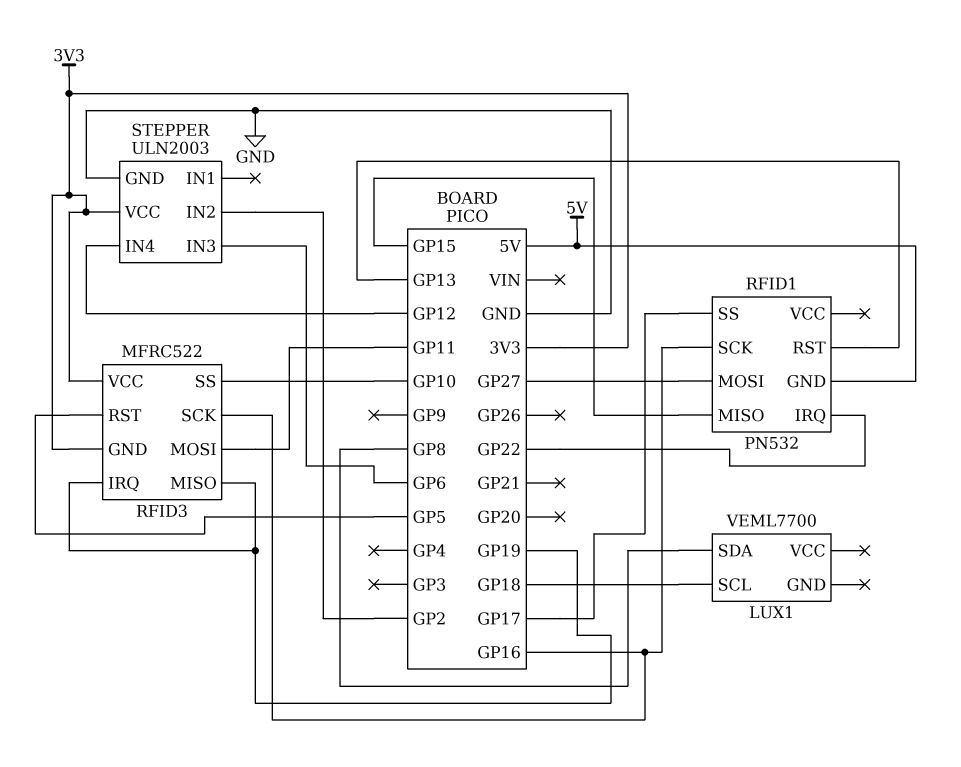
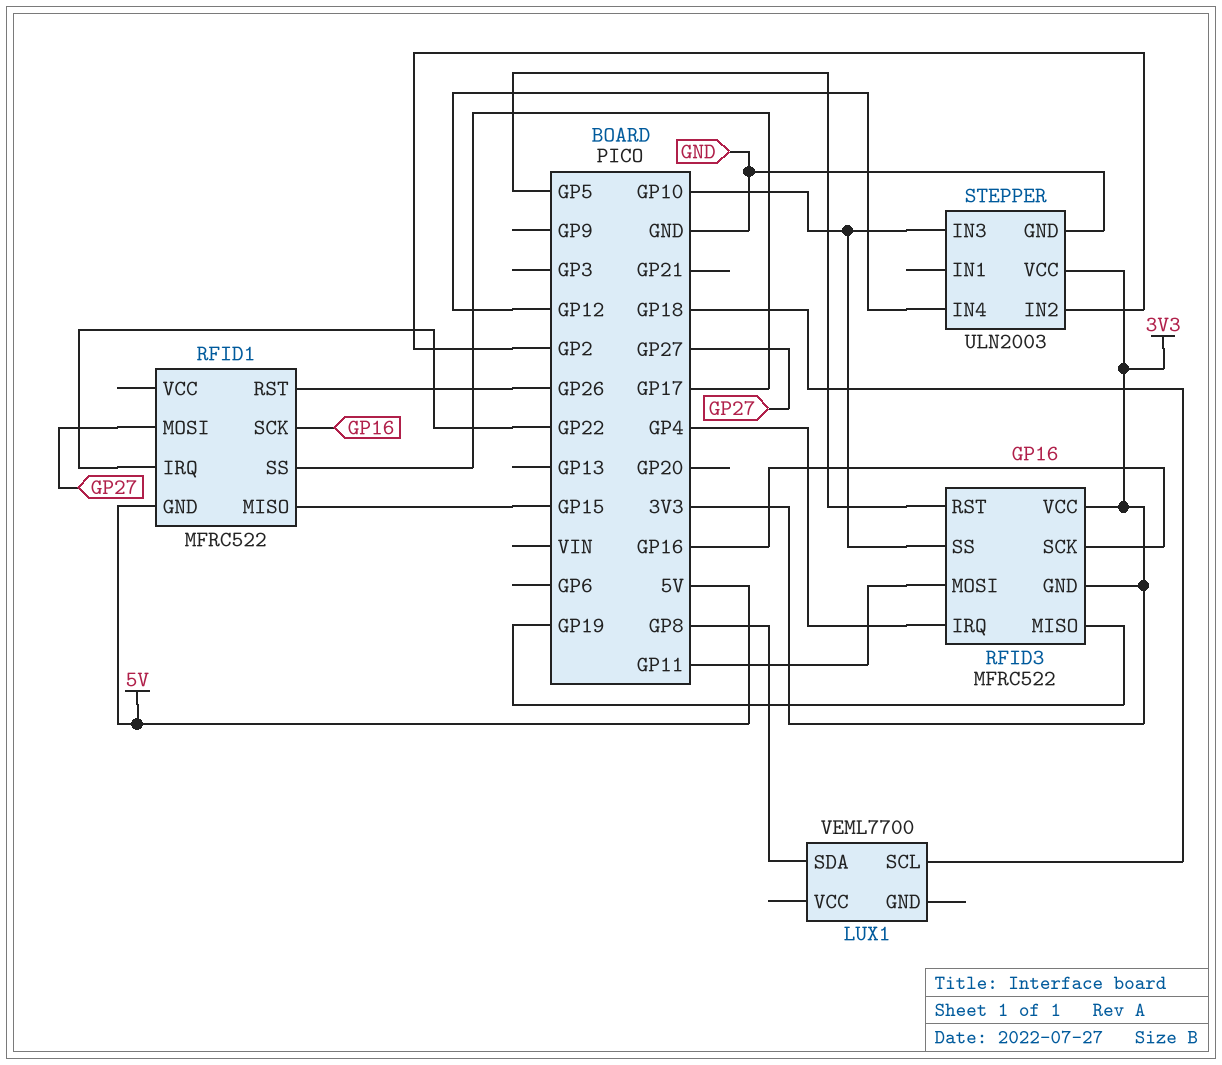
RFID1: PN532 -> MFRC522
RFID1 pin RST: GP13 -> GP26
RFID3 pin IRQ: GP19 -> GP4
STEPPER pin IN3: GP6 -> GP10

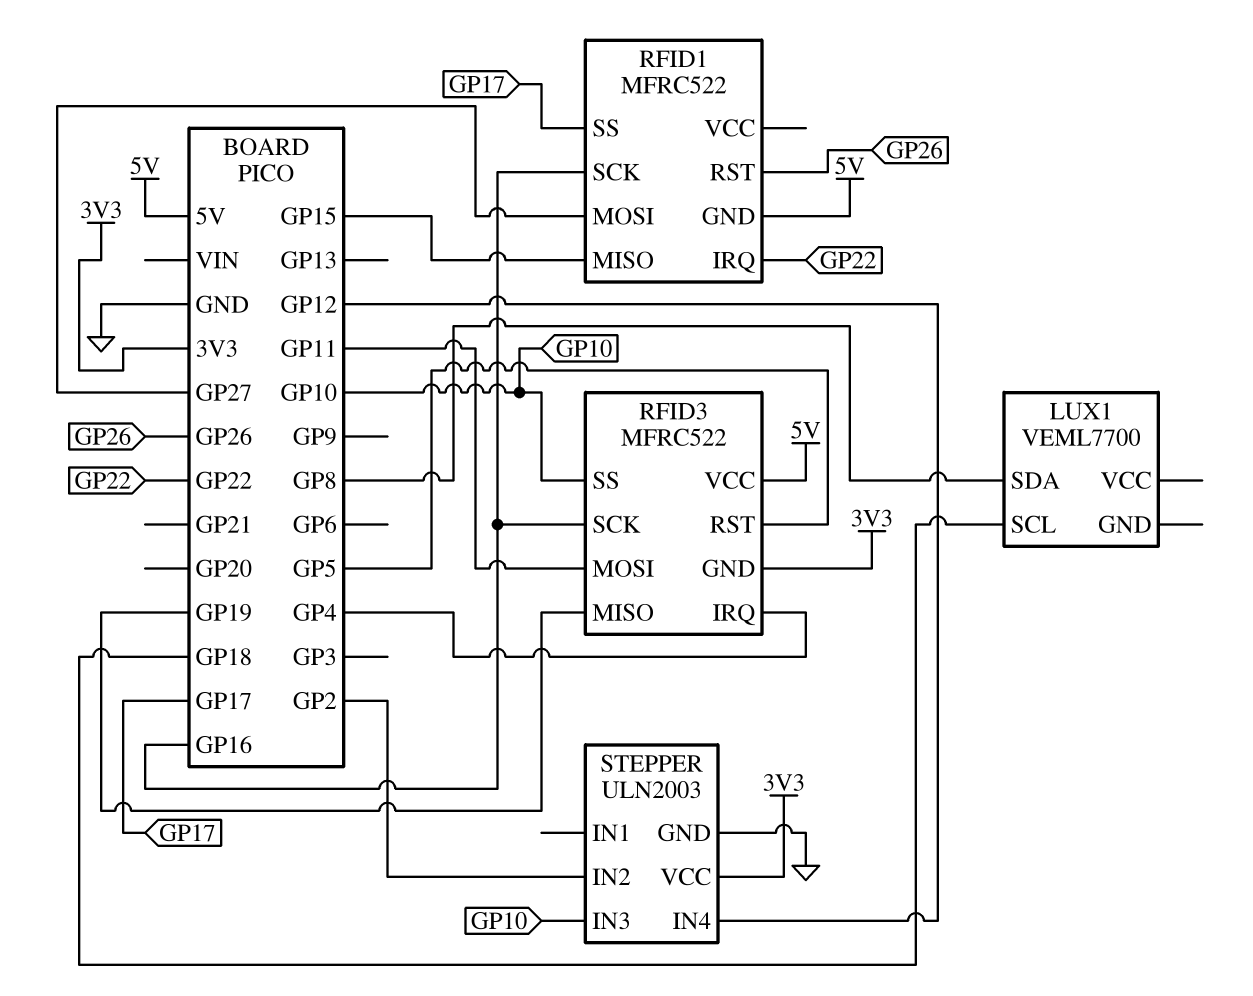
RFID3 pin VCC: 3V3 -> 5V

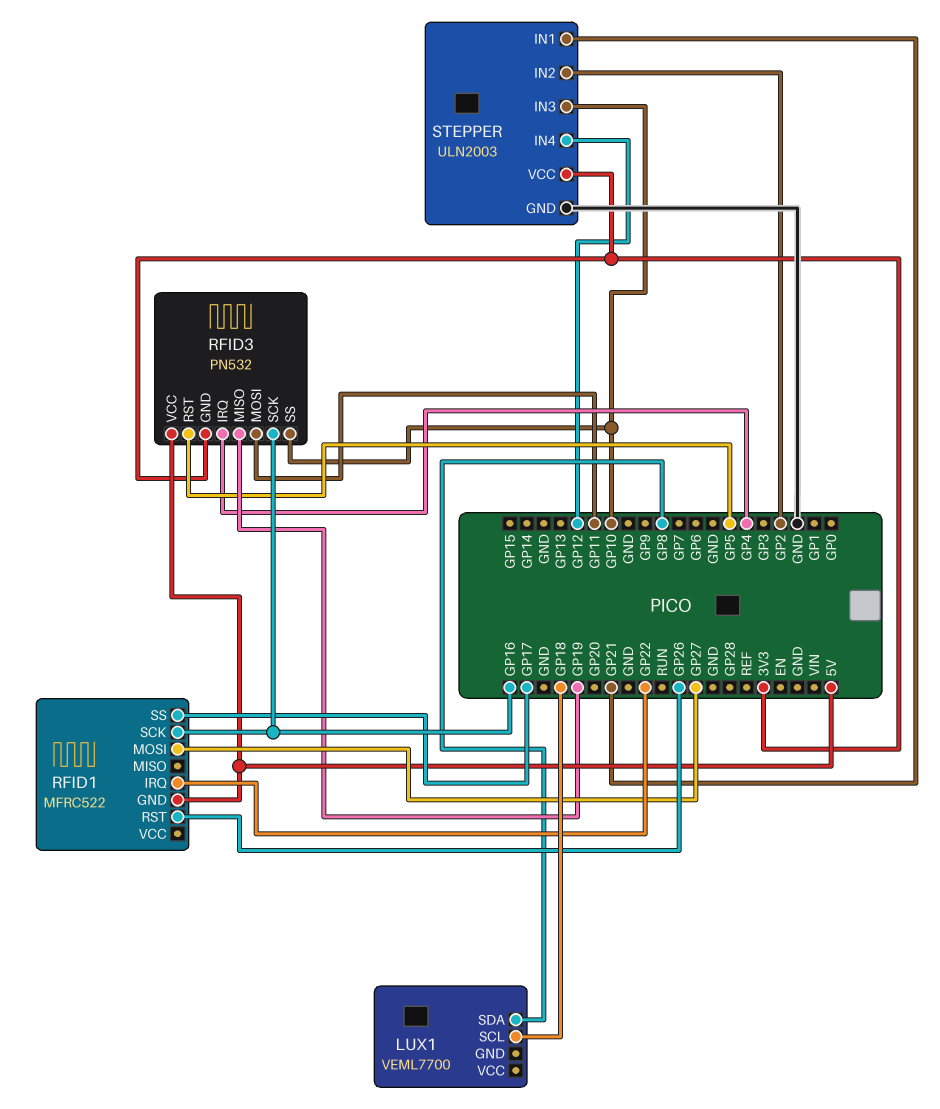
RFID1 pin MISO: GP15 -> none
RFID3: MFRC522 -> PN532
STEPPER pin IN1: none -> GP21

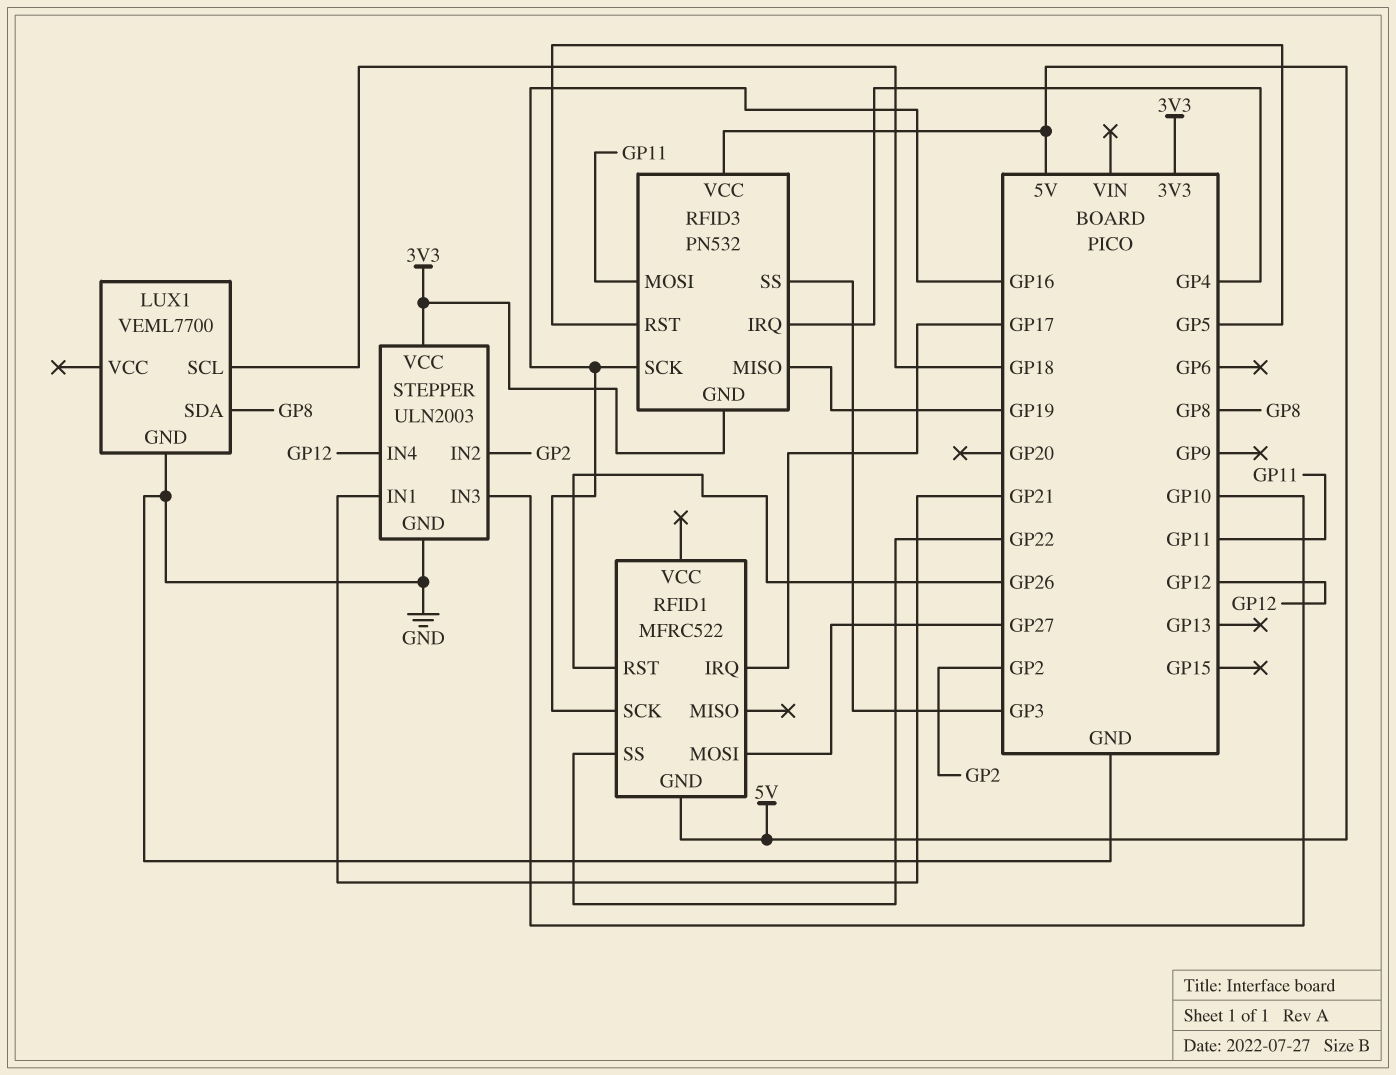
LUX1 pin GND: none -> GND
RFID1 pin IRQ: GP22 -> GP17
RFID1 pin SS: GP17 -> GP22
RFID3 pin SS: GP10 -> GP3

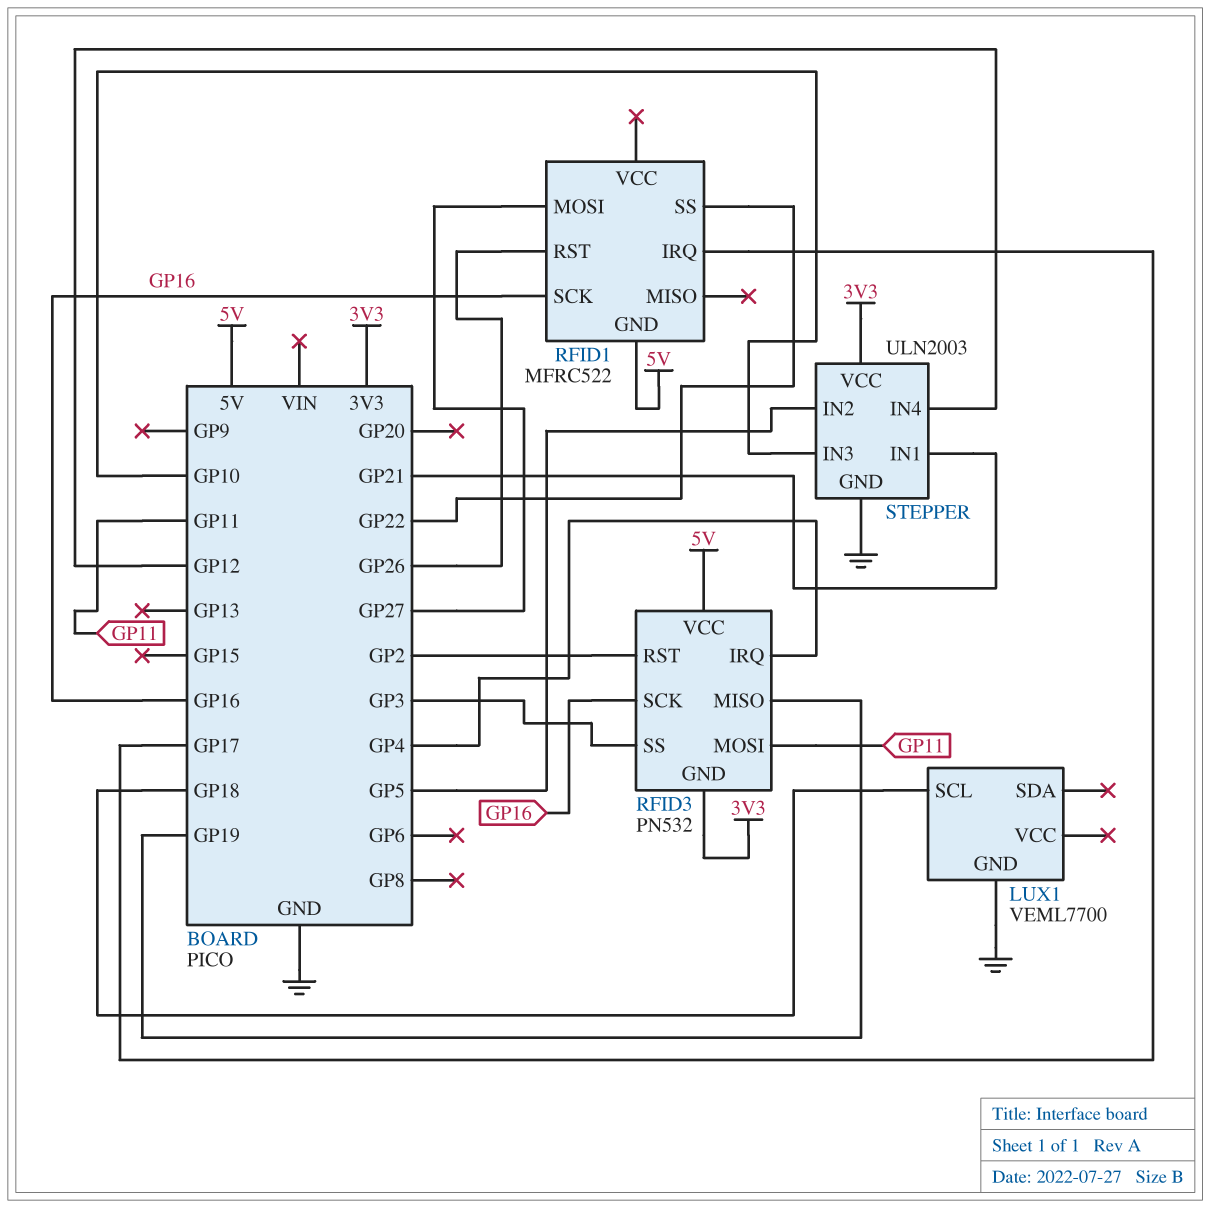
LUX1 pin SDA: GP8 -> none
RFID3 pin RST: GP5 -> GP2
STEPPER pin IN2: GP2 -> GP5

